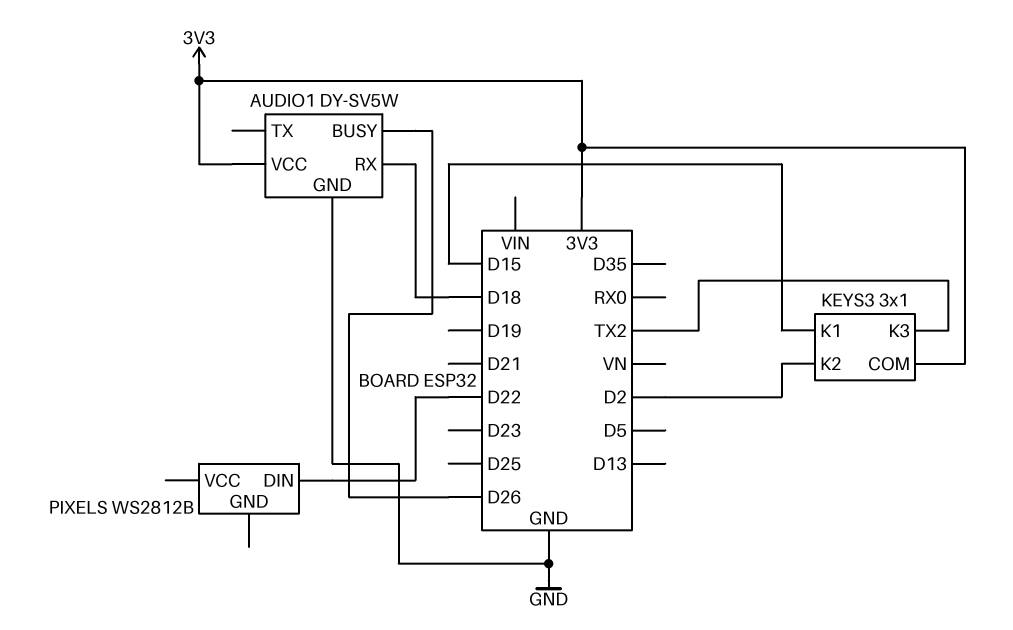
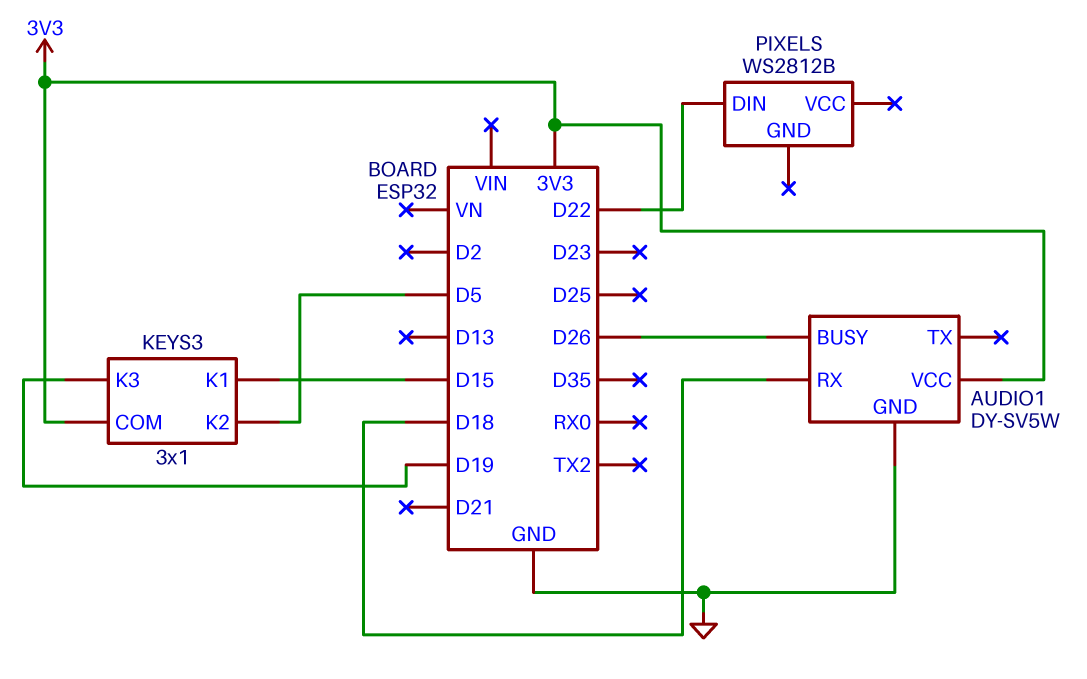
KEYS3 pin K2: D2 -> D5
KEYS3 pin K3: TX2 -> D19

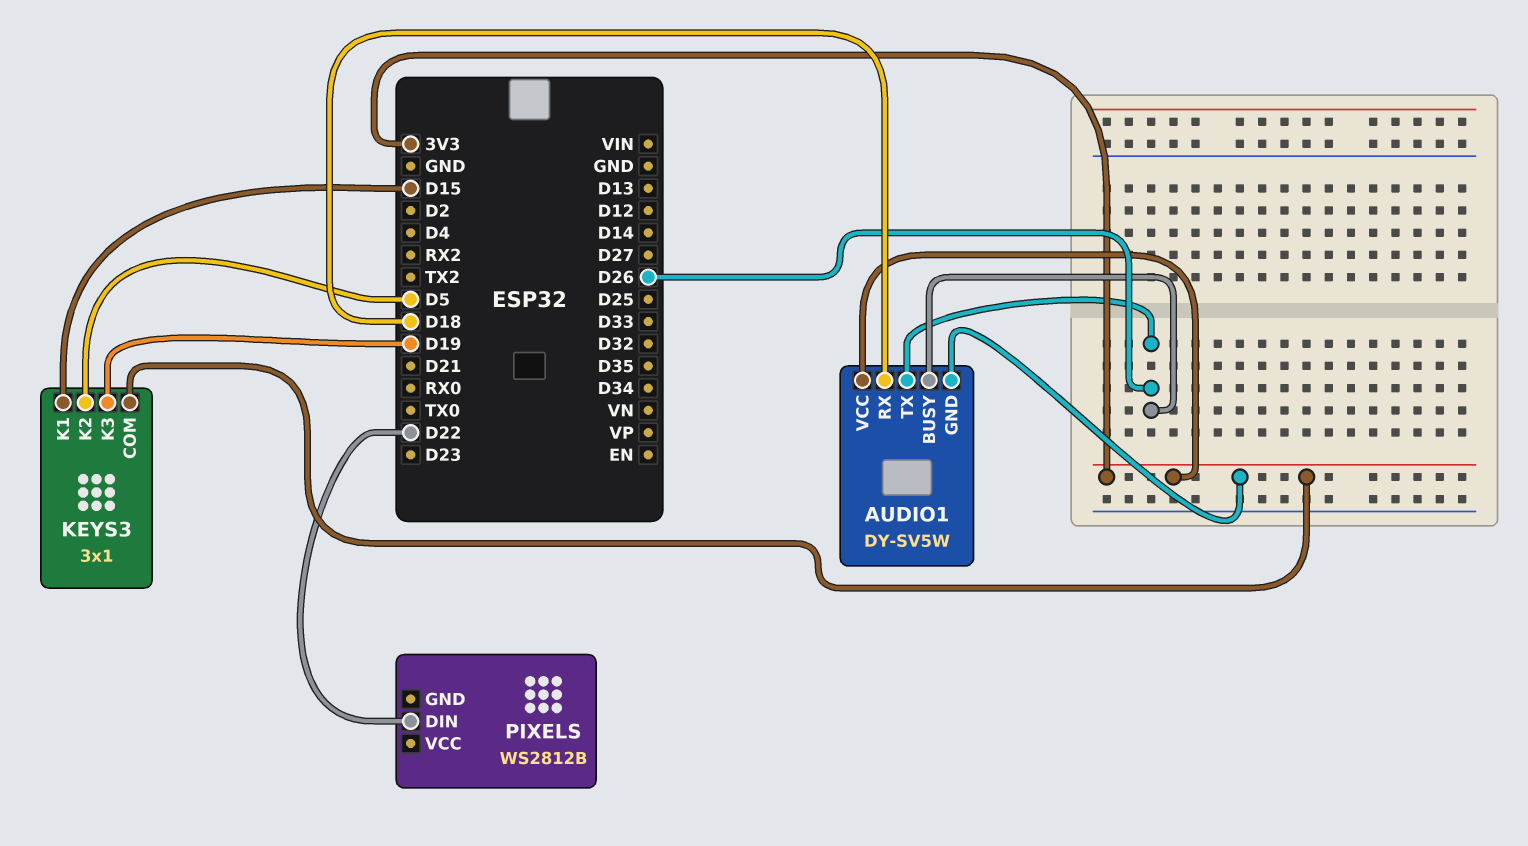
AUDIO1 pin GND: GND -> 3V3
AUDIO1 pin TX: none -> D26

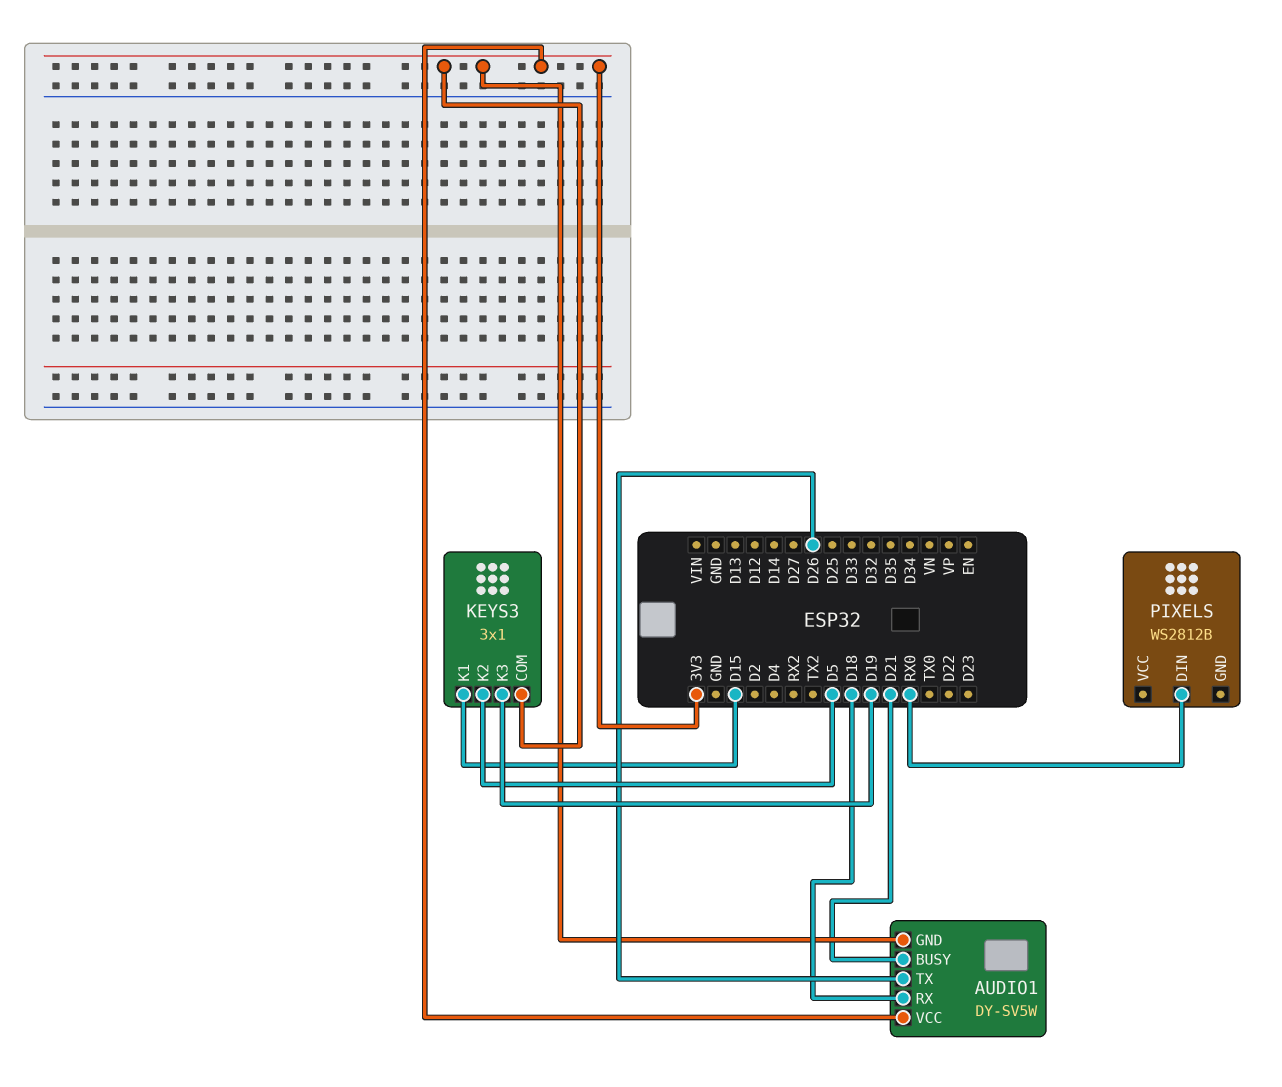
AUDIO1 pin BUSY: D26 -> D21
PIXELS pin DIN: D22 -> RX0

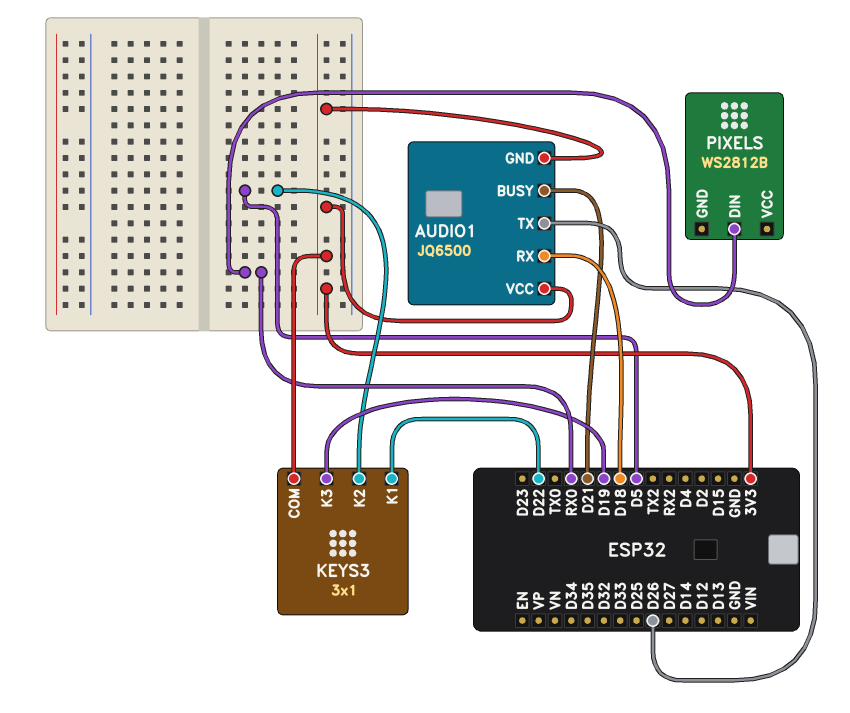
AUDIO1: DY-SV5W -> JQ6500
KEYS3 pin K1: D15 -> D22

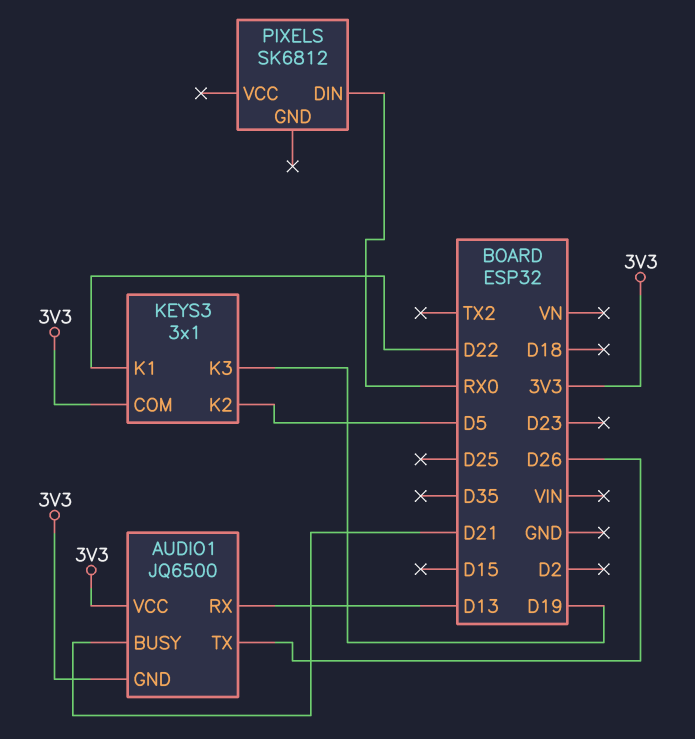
AUDIO1 pin RX: D18 -> D13
PIXELS: WS2812B -> SK6812

